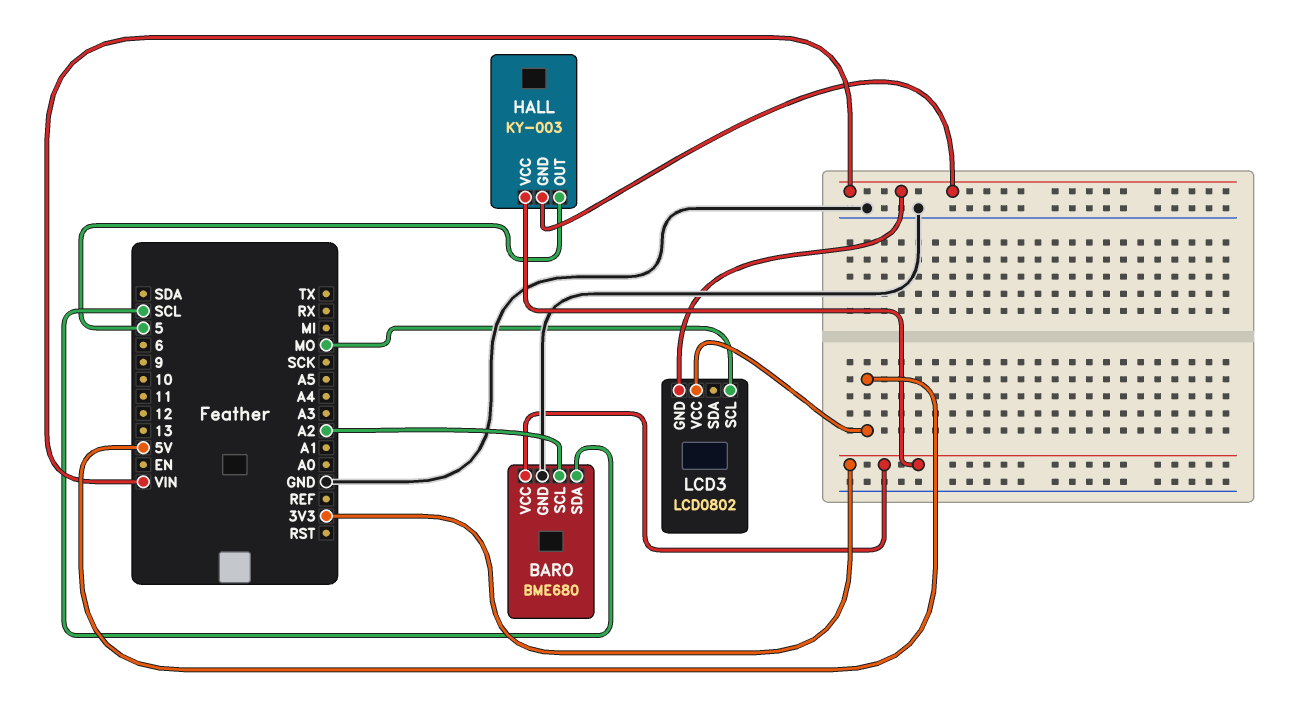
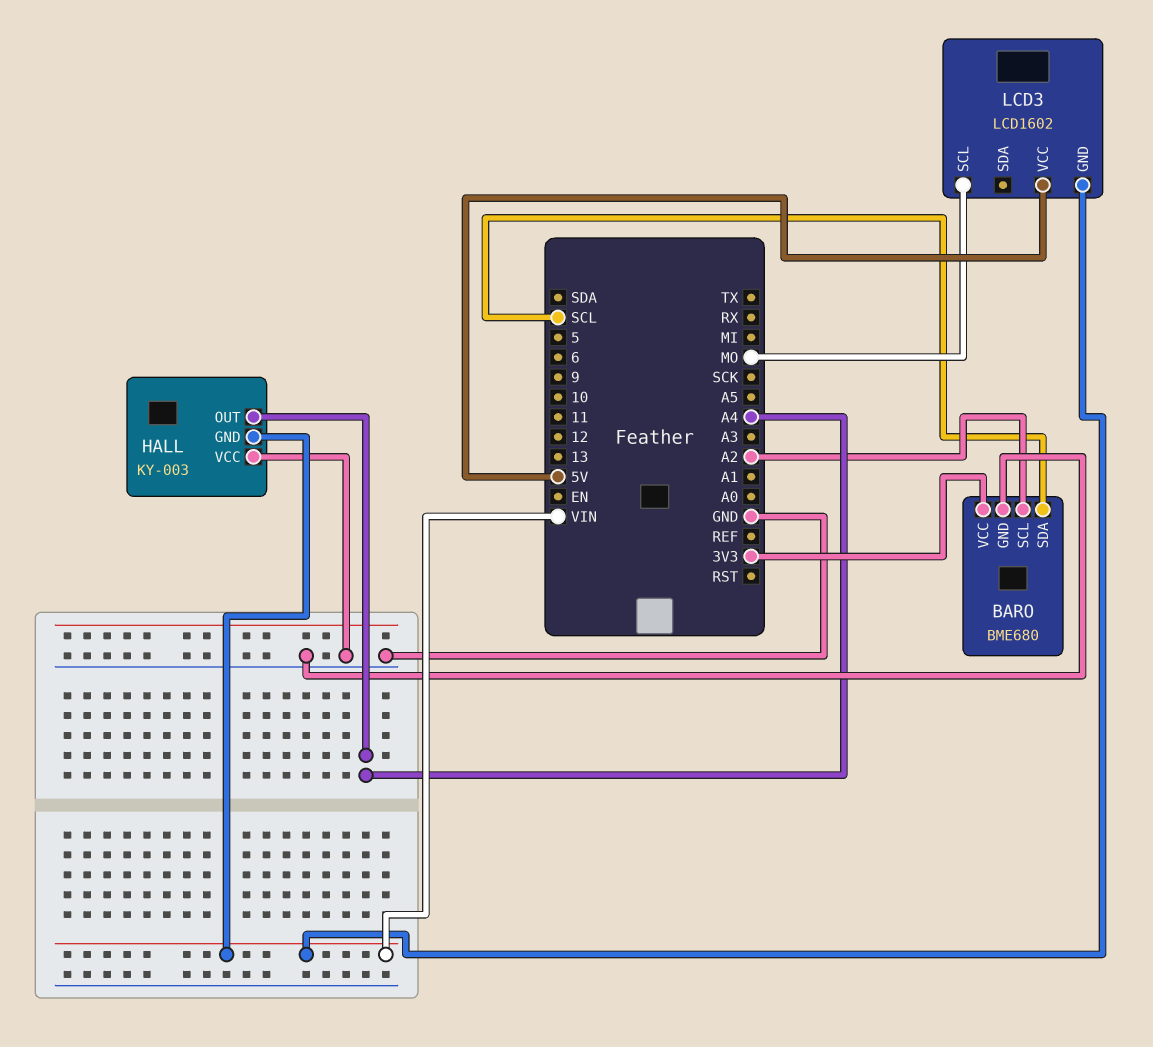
HALL pin OUT: 5 -> A4
HALL pin VCC: 3V3 -> GND
LCD3: LCD0802 -> LCD1602

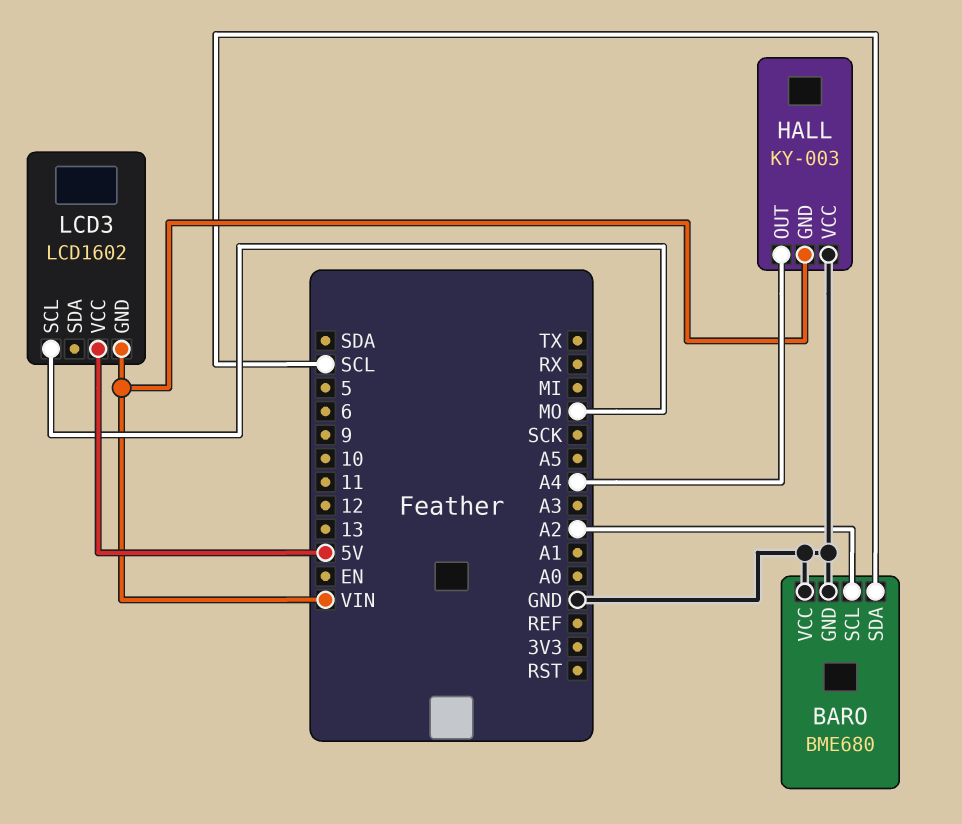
BARO pin VCC: 3V3 -> GND

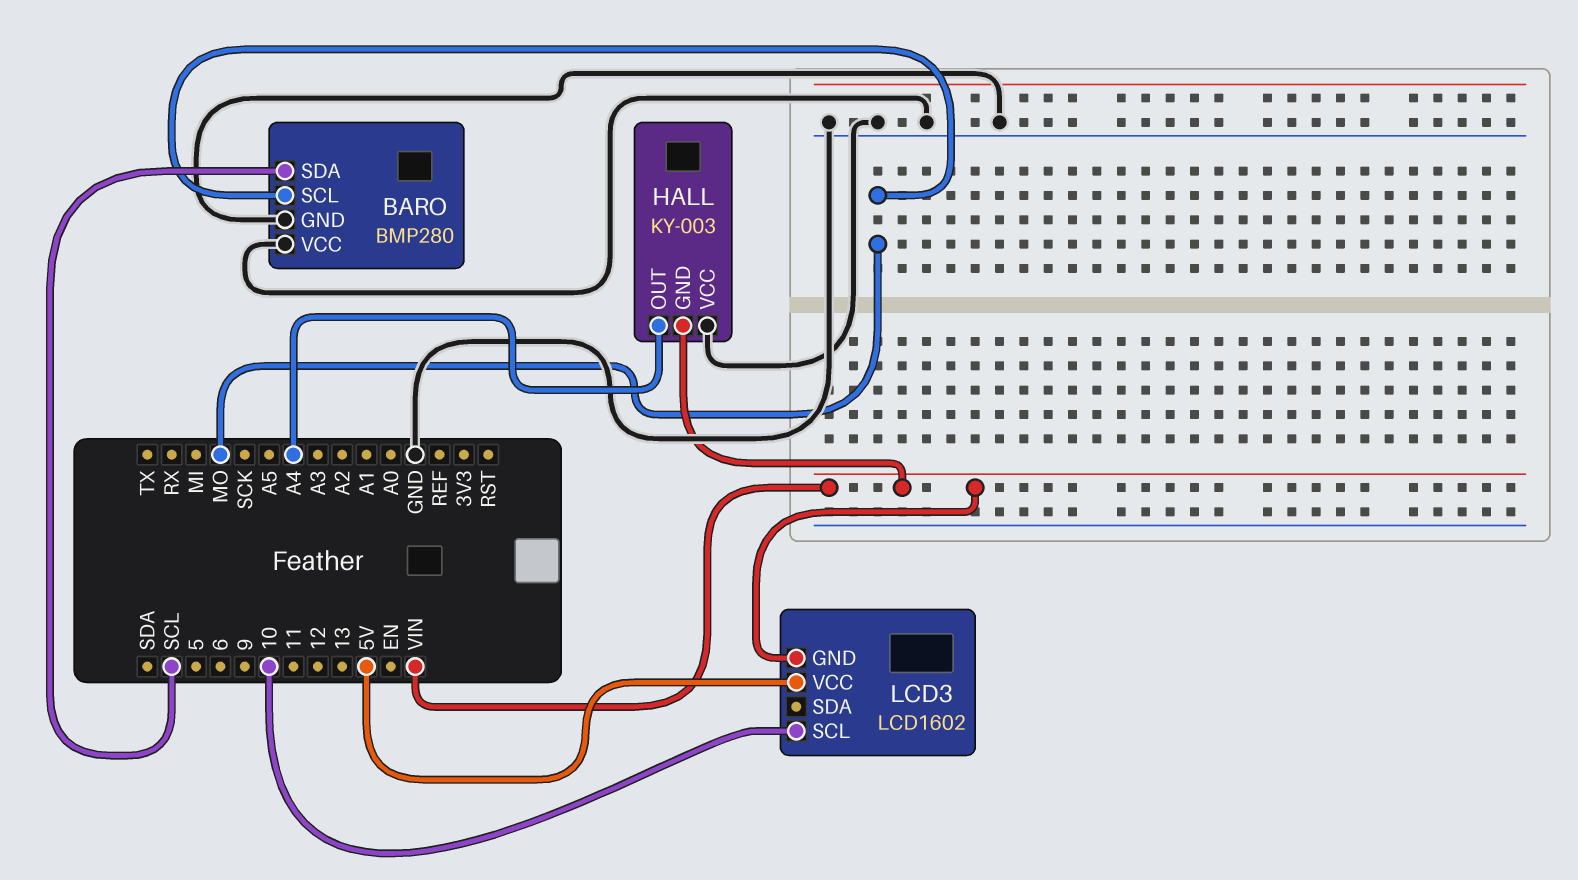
BARO: BME680 -> BMP280
BARO pin SCL: A2 -> MO
LCD3 pin SCL: MO -> 10

